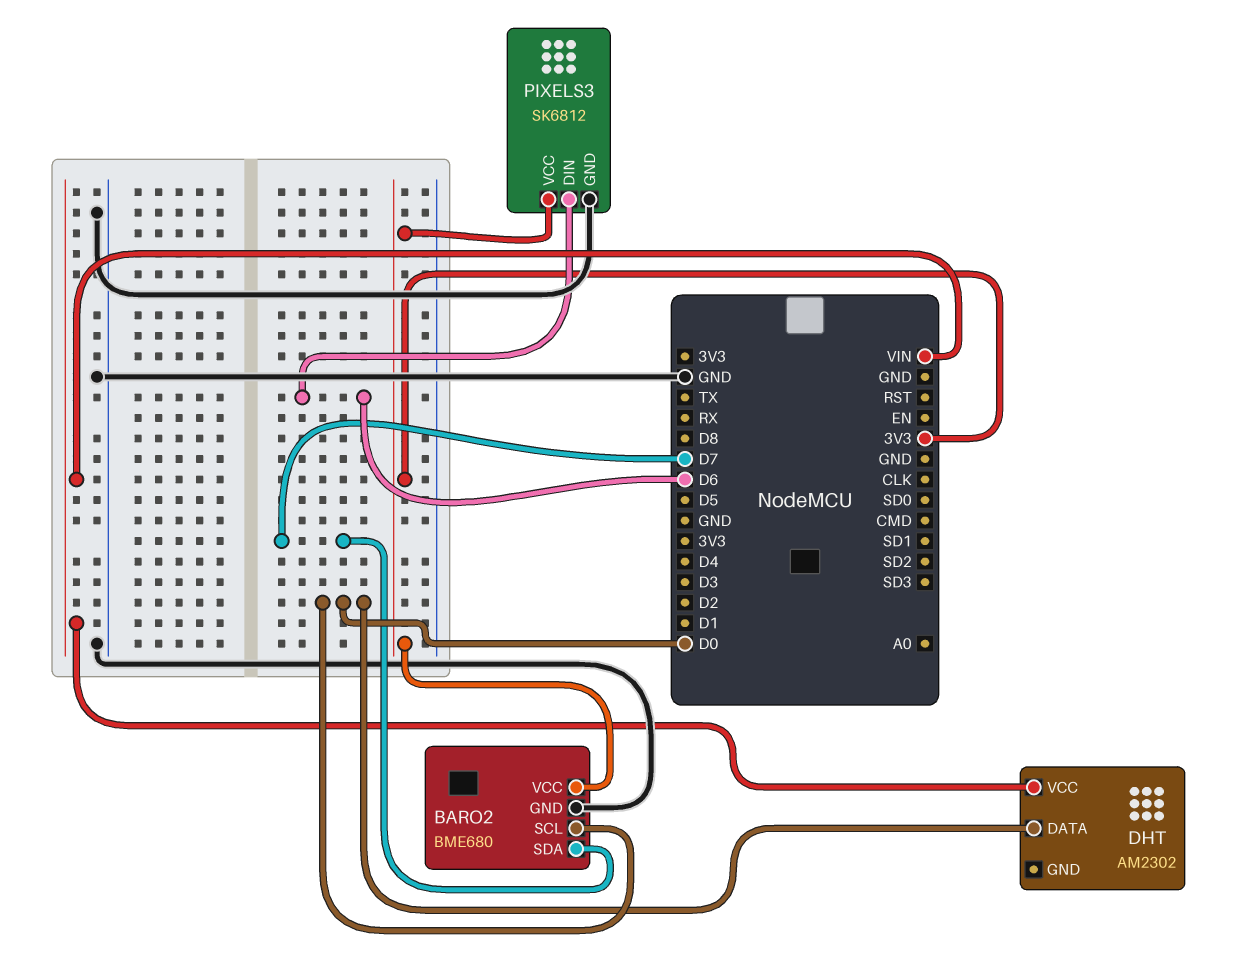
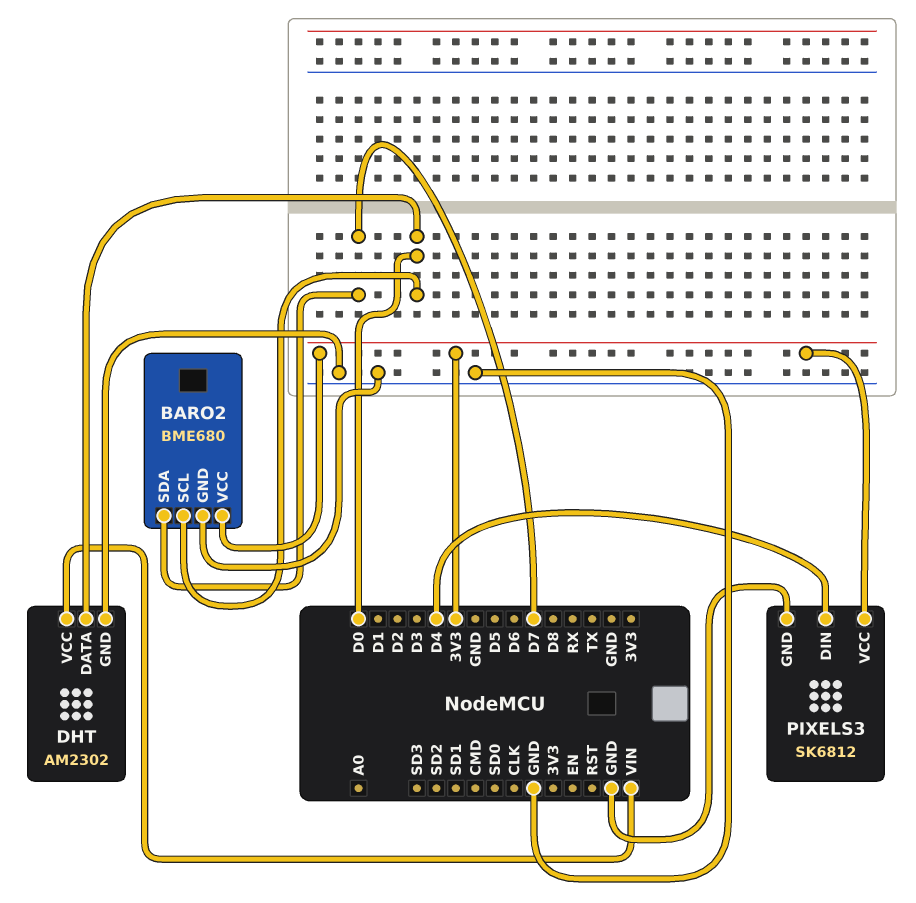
DHT pin GND: none -> GND
PIXELS3 pin DIN: D6 -> D4

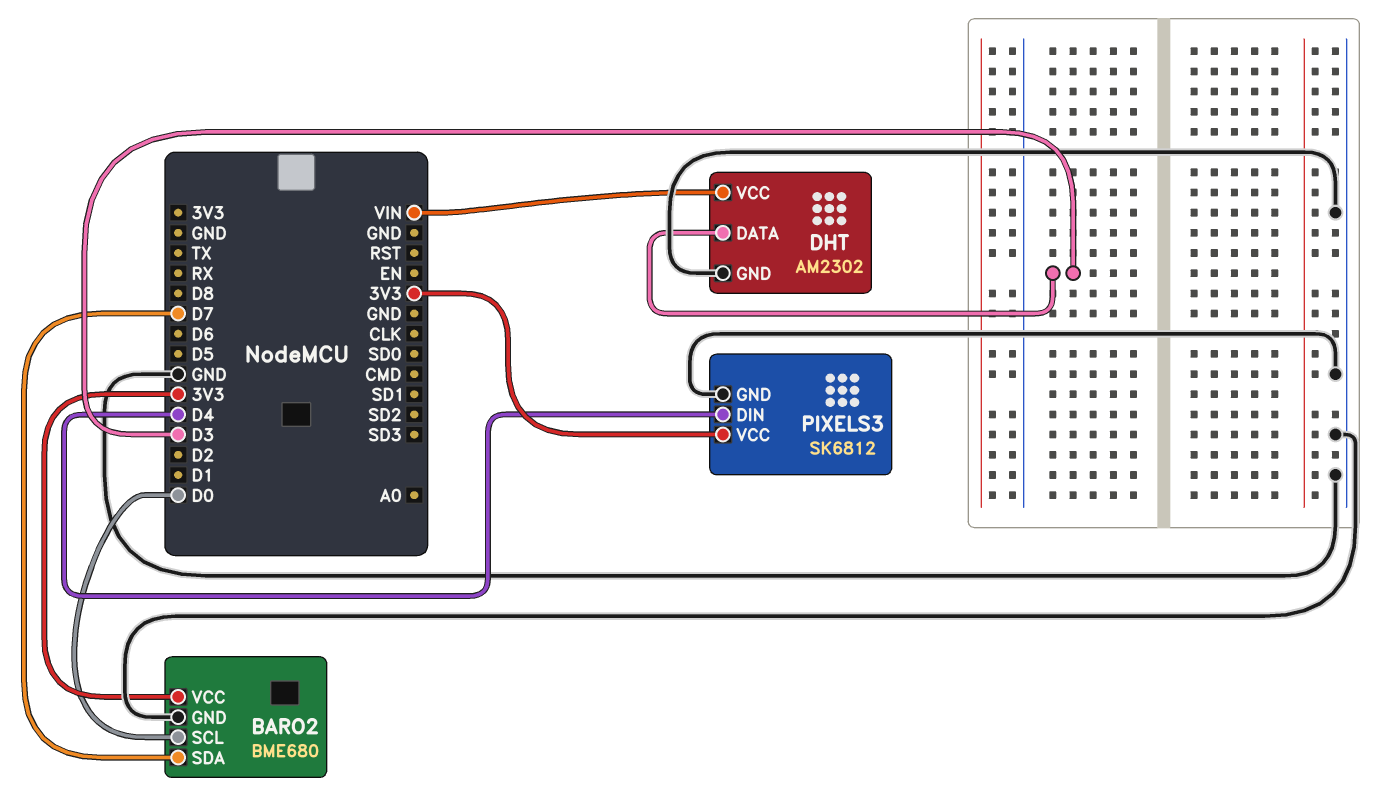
DHT pin DATA: D0 -> D3

